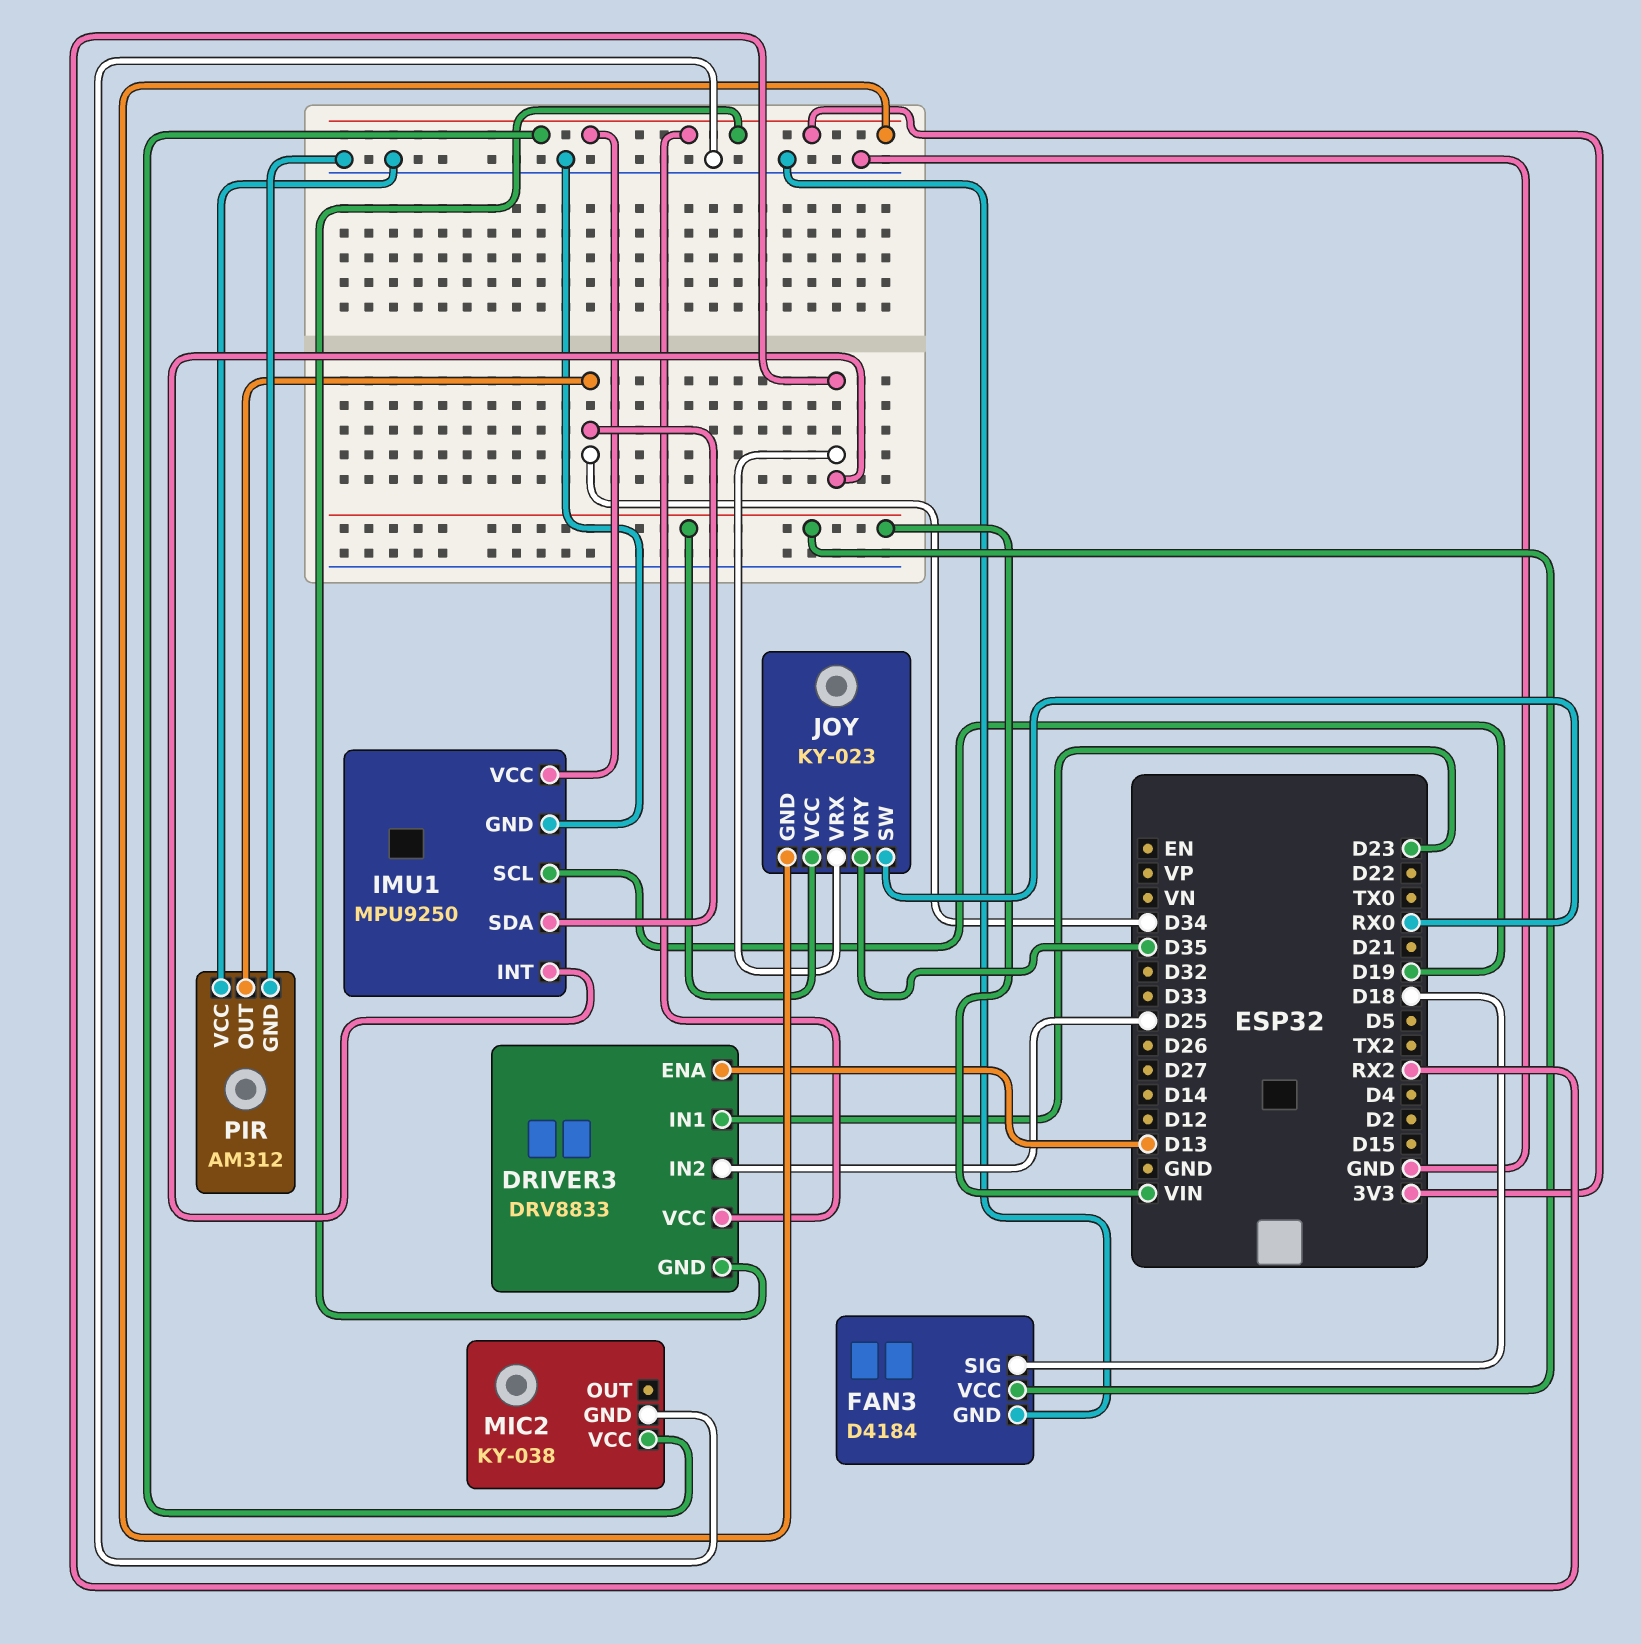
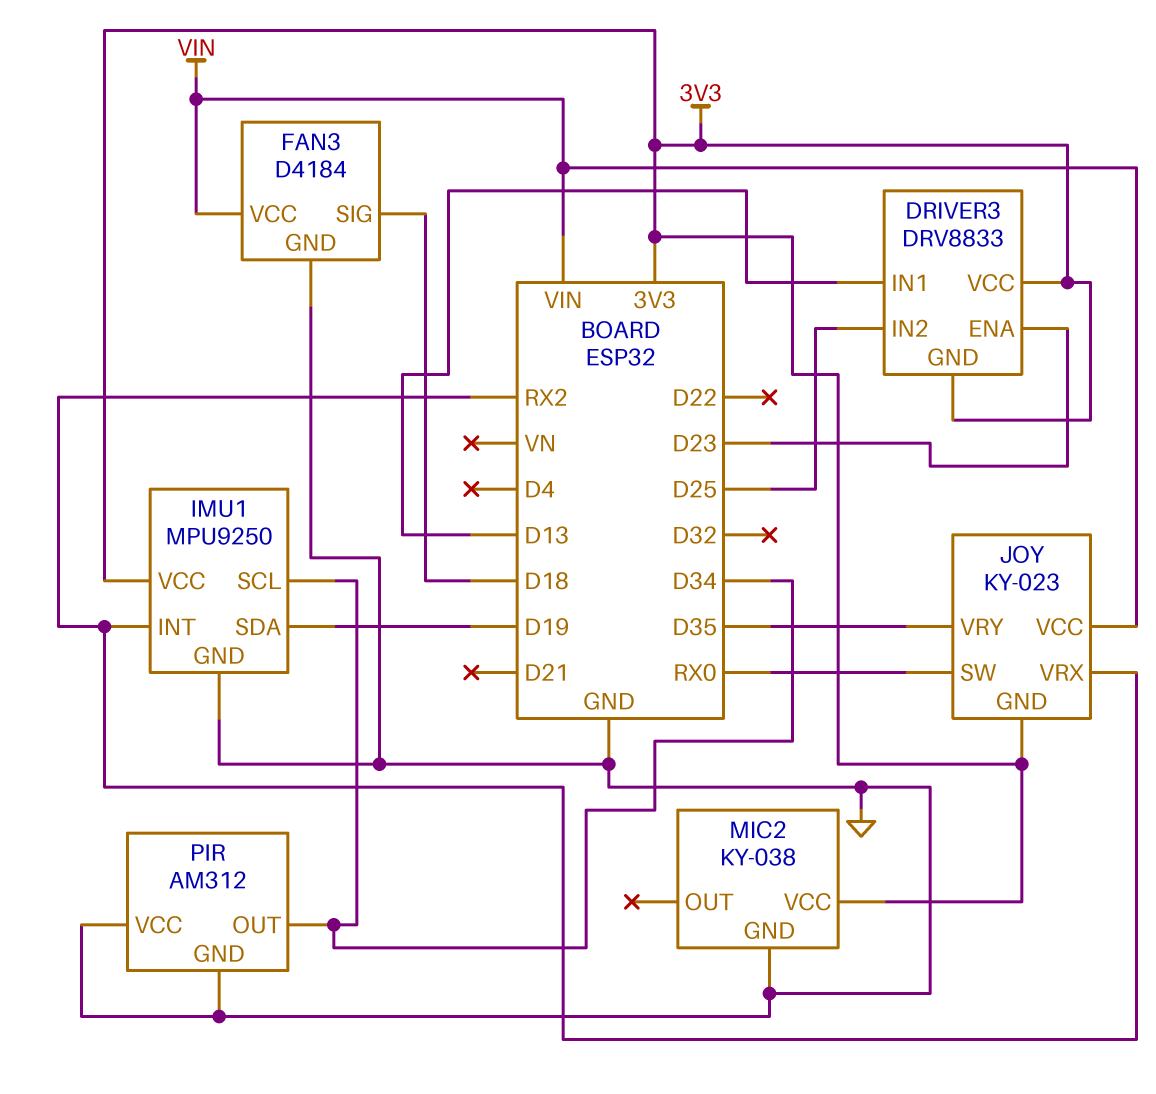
DRIVER3 pin ENA: D13 -> D23
DRIVER3 pin IN1: D23 -> D13
IMU1 pin SCL: D19 -> D34
IMU1 pin SDA: D34 -> D19

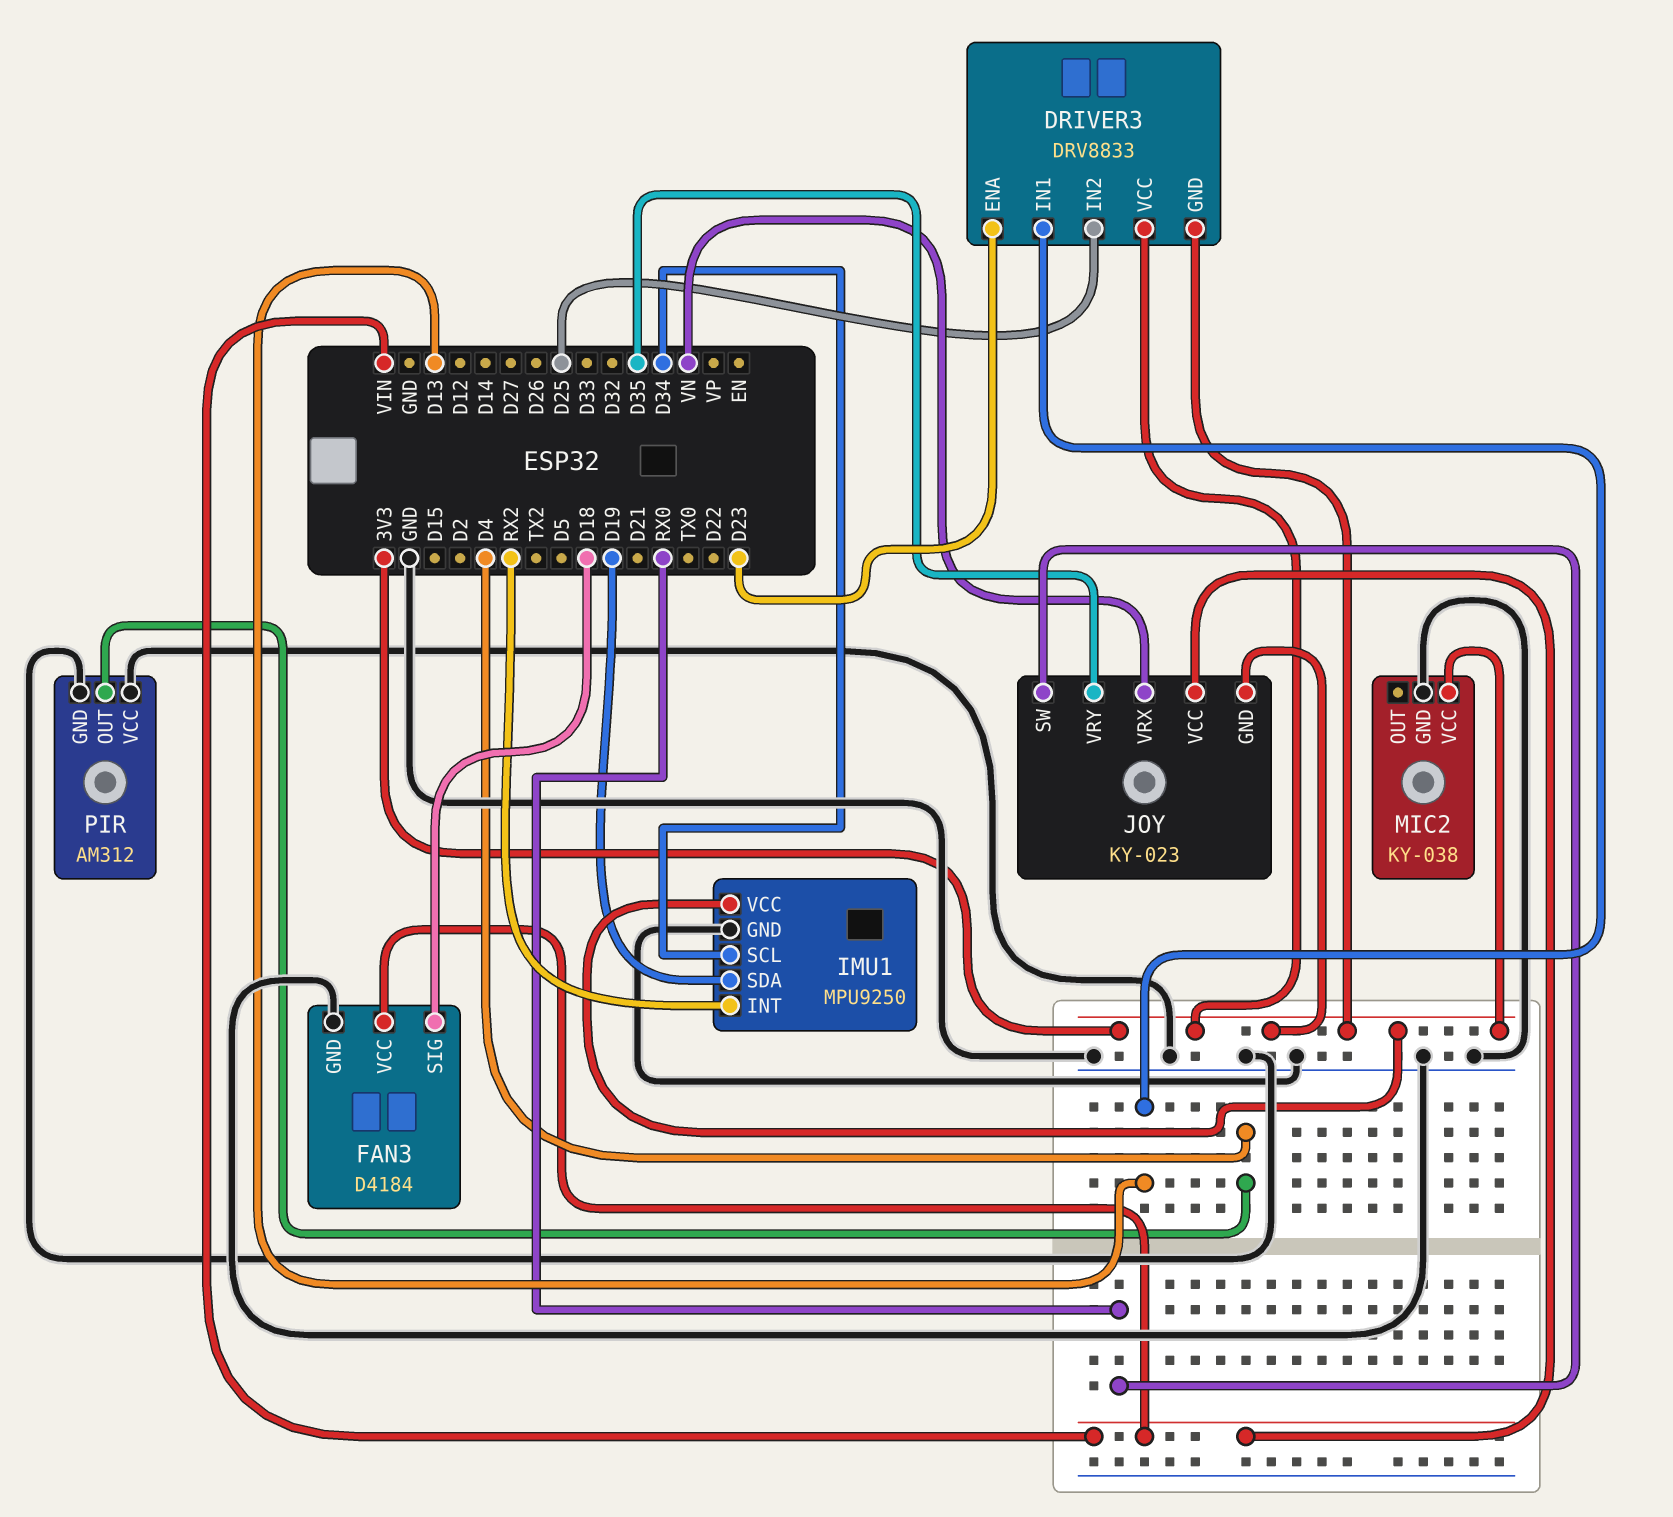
JOY pin VRX: RX2 -> VN
PIR pin OUT: D34 -> D4

